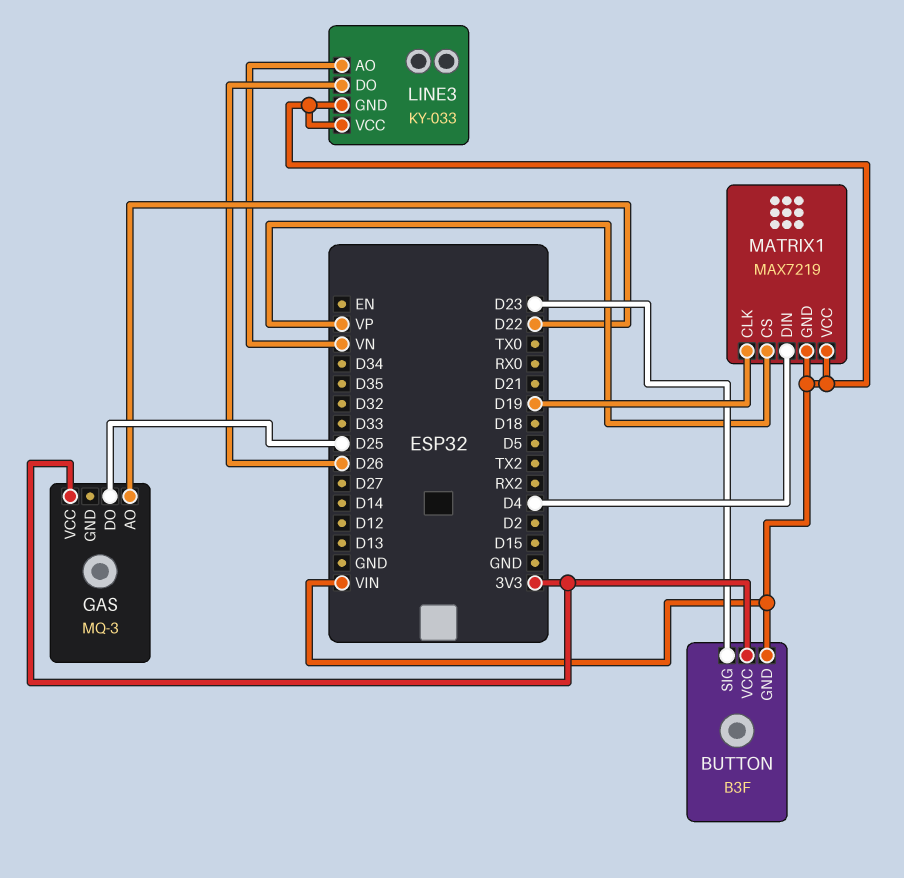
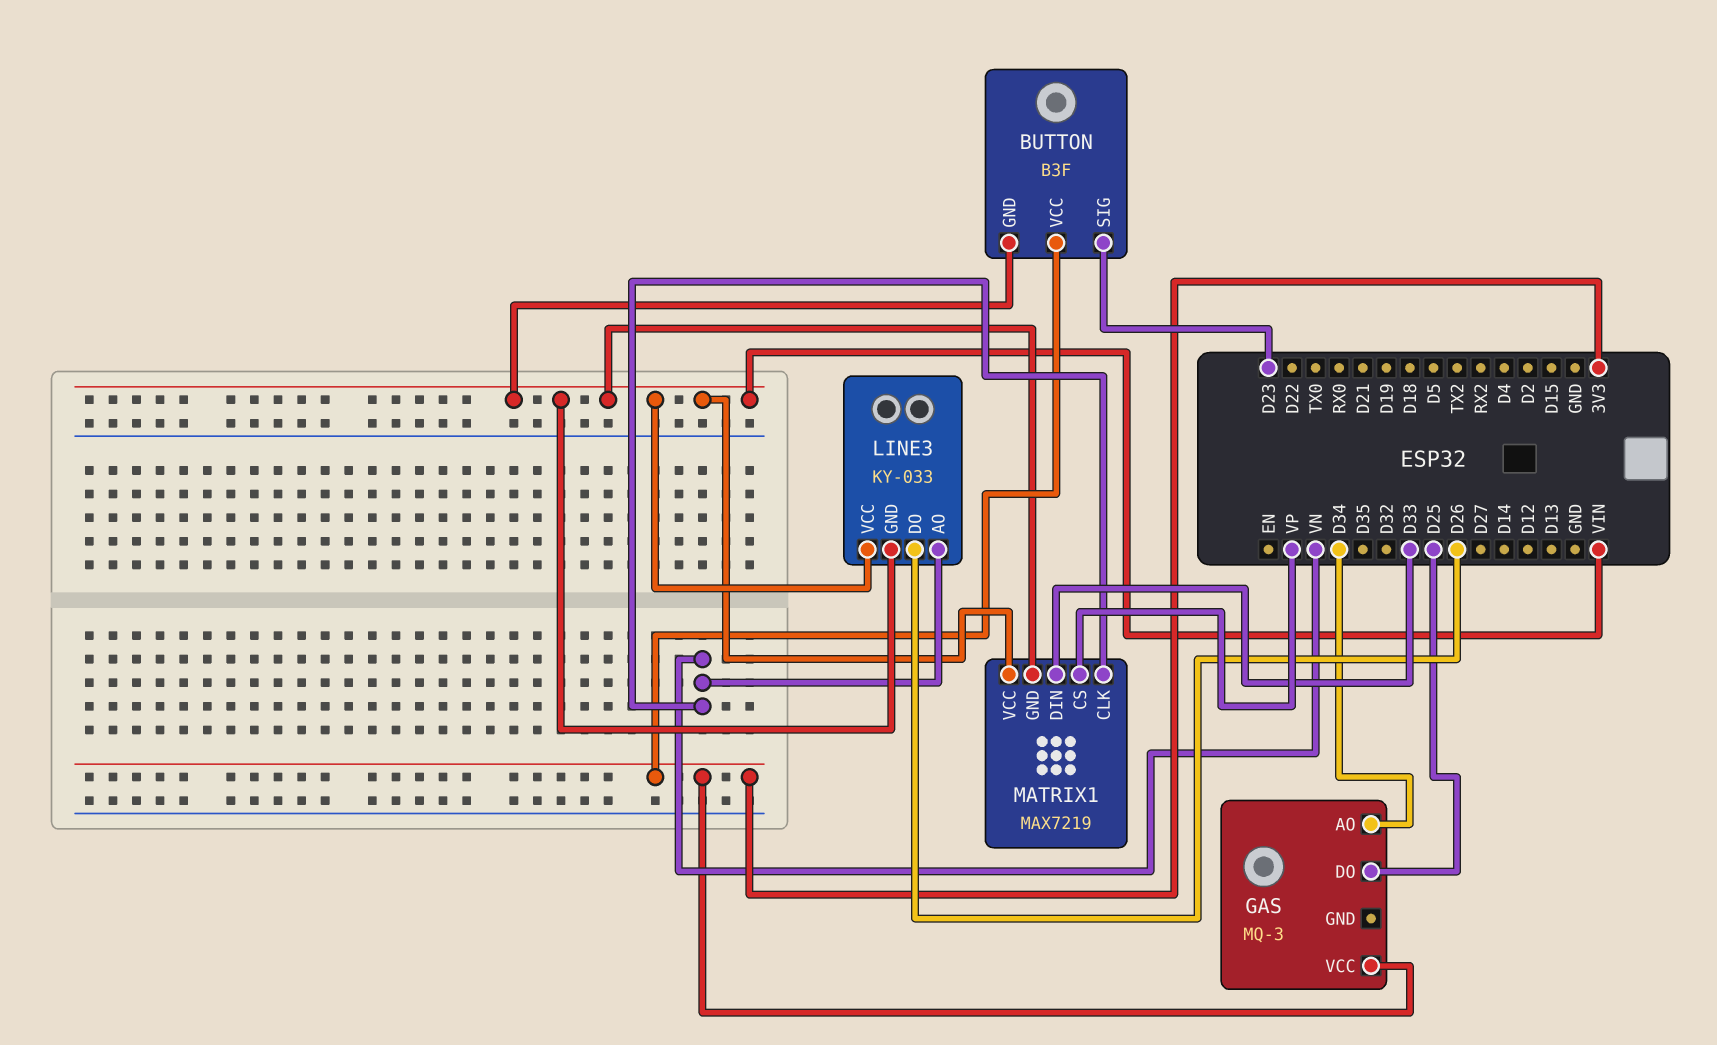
GAS pin AO: D22 -> D34
MATRIX1 pin CLK: D19 -> VN
MATRIX1 pin DIN: D4 -> D33

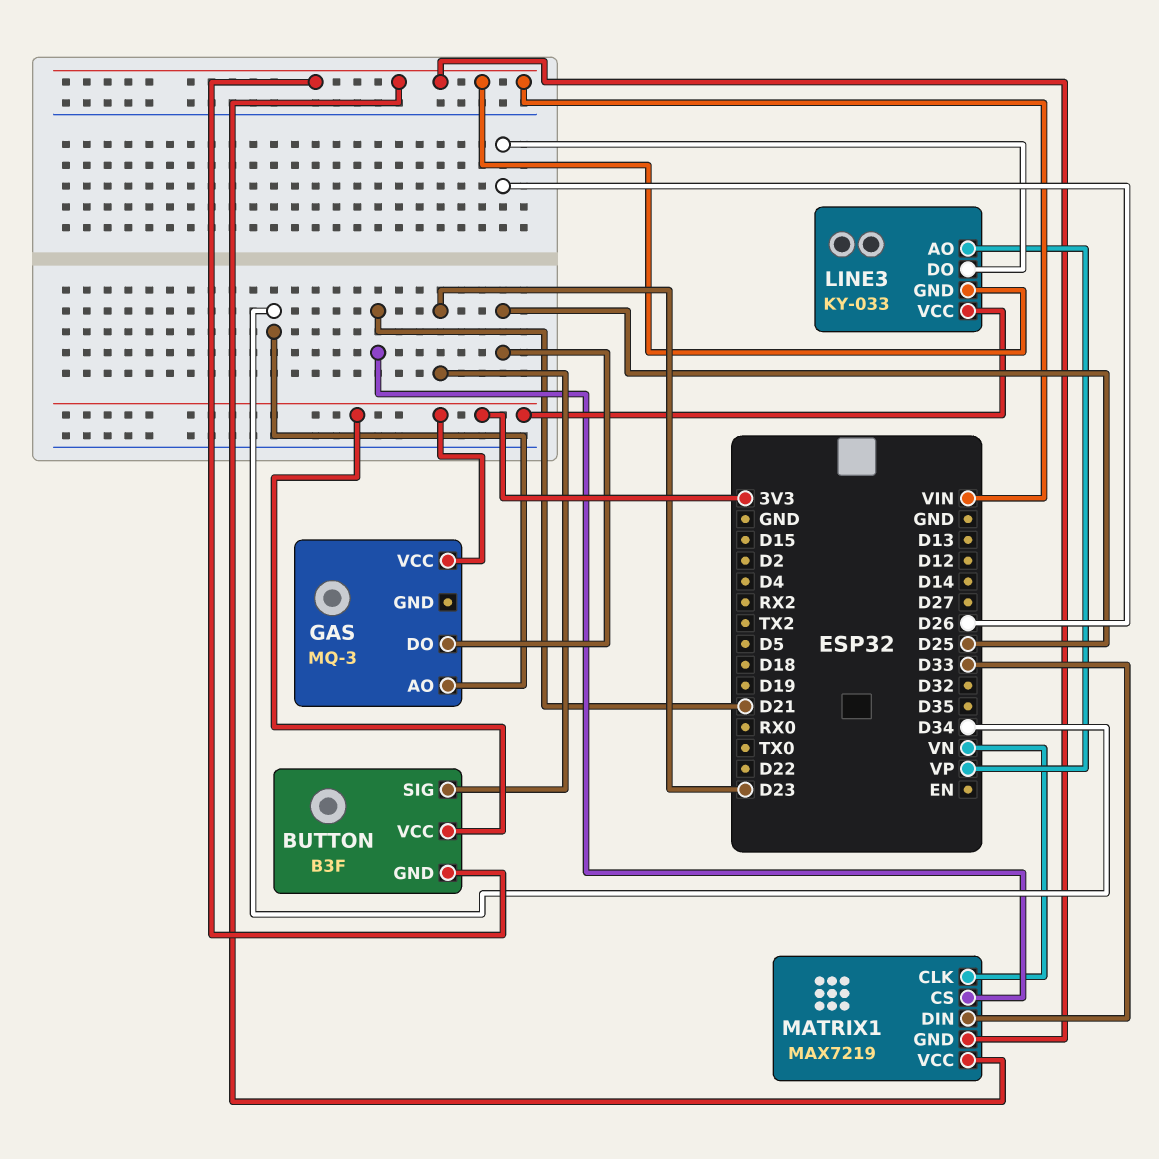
LINE3 pin AO: VN -> VP
LINE3 pin VCC: VIN -> 3V3
MATRIX1 pin CS: VP -> D21

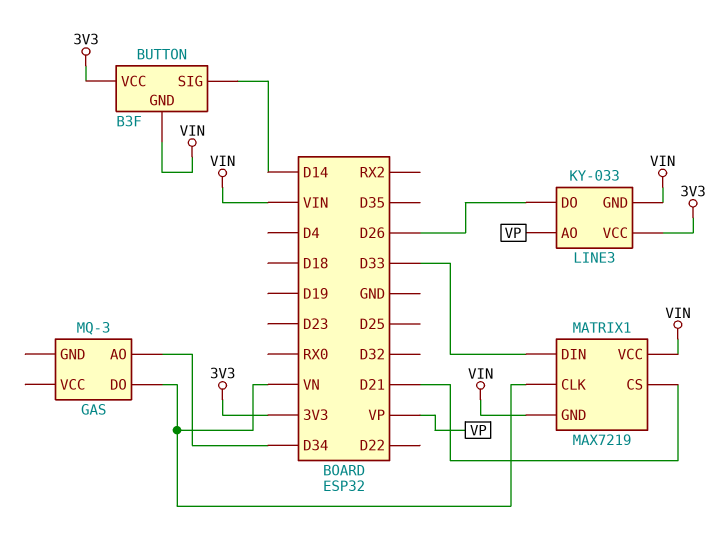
BUTTON pin SIG: D23 -> D14
GAS pin DO: D25 -> VN
GAS pin VCC: 3V3 -> none

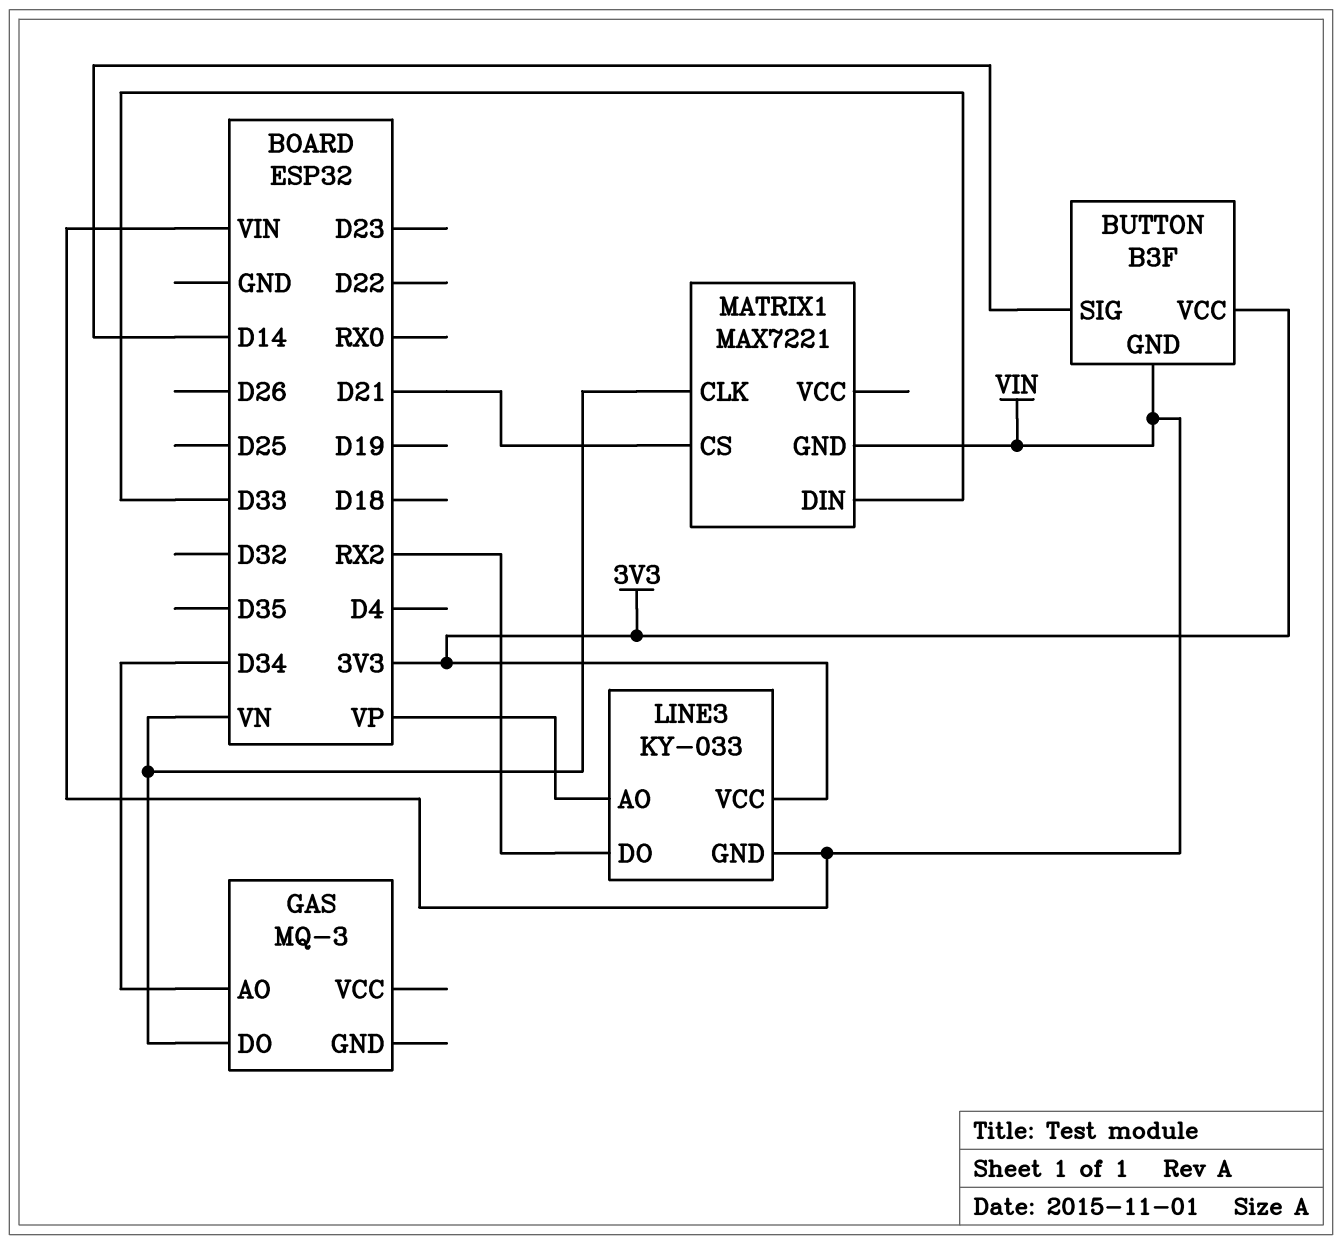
LINE3 pin DO: D26 -> RX2
MATRIX1: MAX7219 -> MAX7221
MATRIX1 pin VCC: VIN -> none

